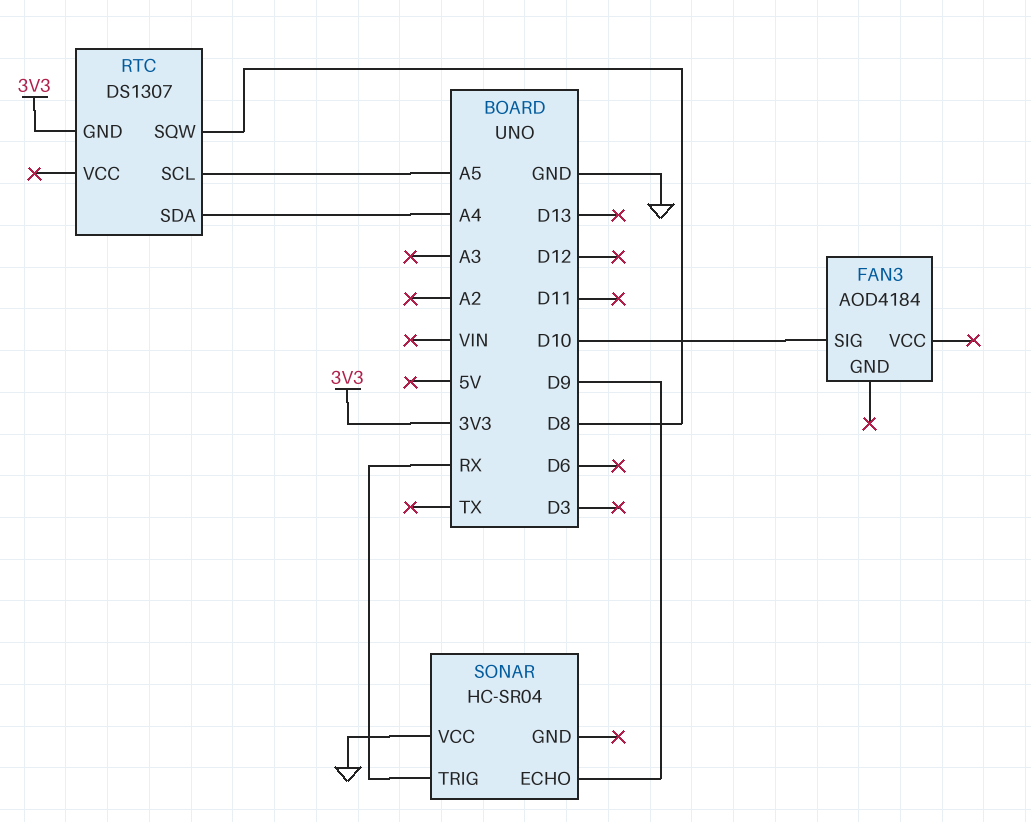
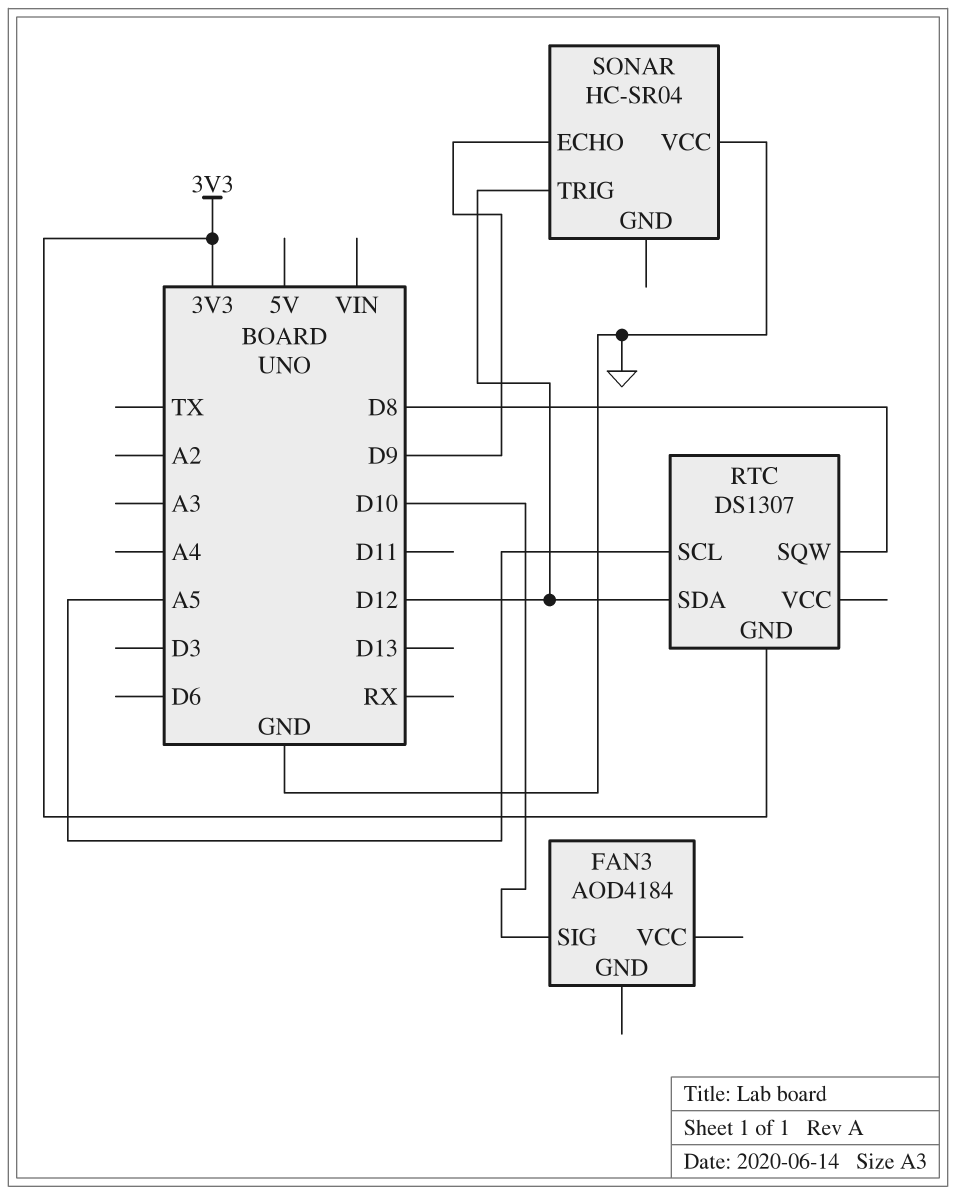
RTC pin SDA: A4 -> D12
SONAR pin TRIG: RX -> D12

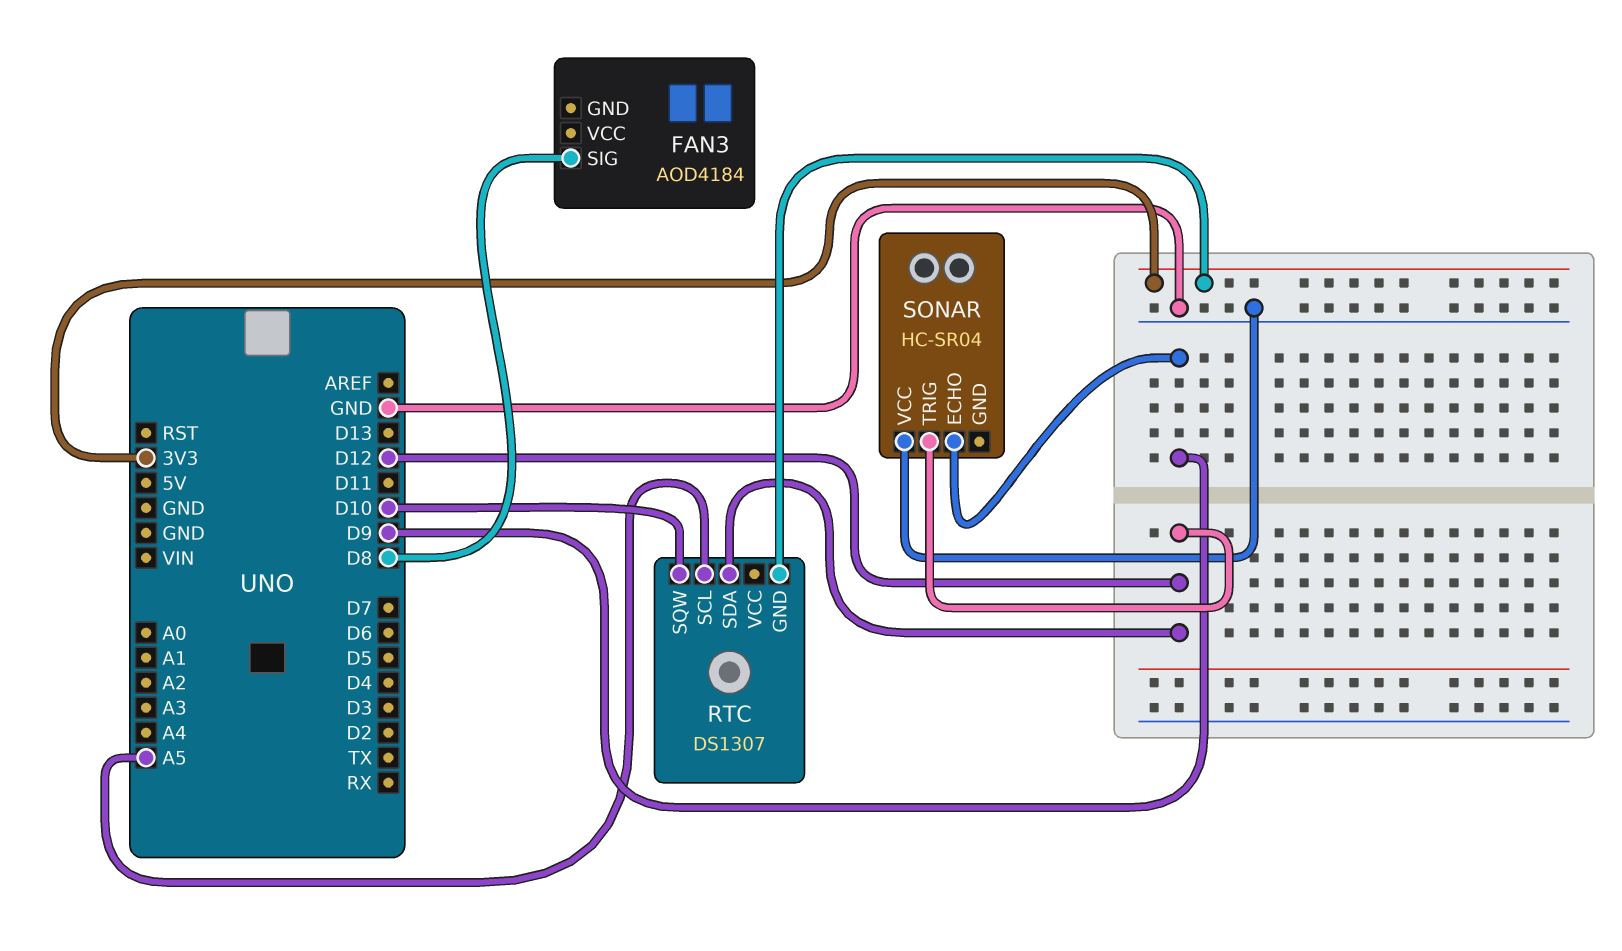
FAN3 pin SIG: D10 -> D8
RTC pin SQW: D8 -> D10

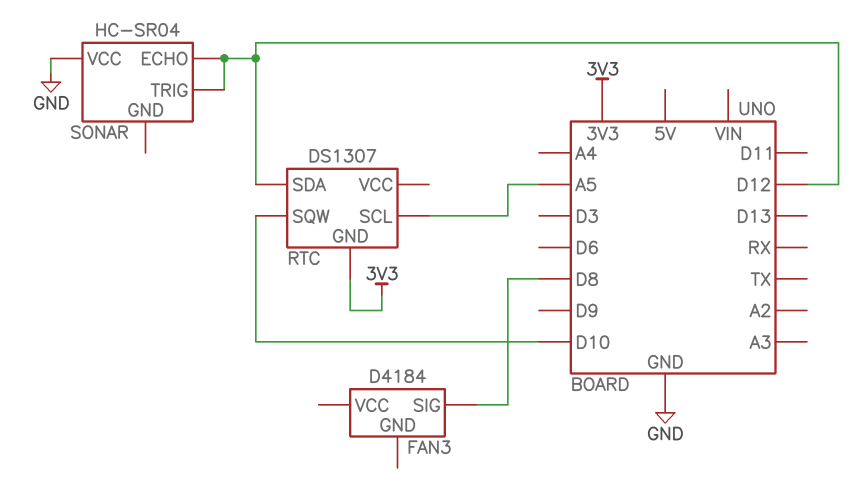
FAN3: AOD4184 -> D4184
SONAR pin ECHO: D9 -> D12

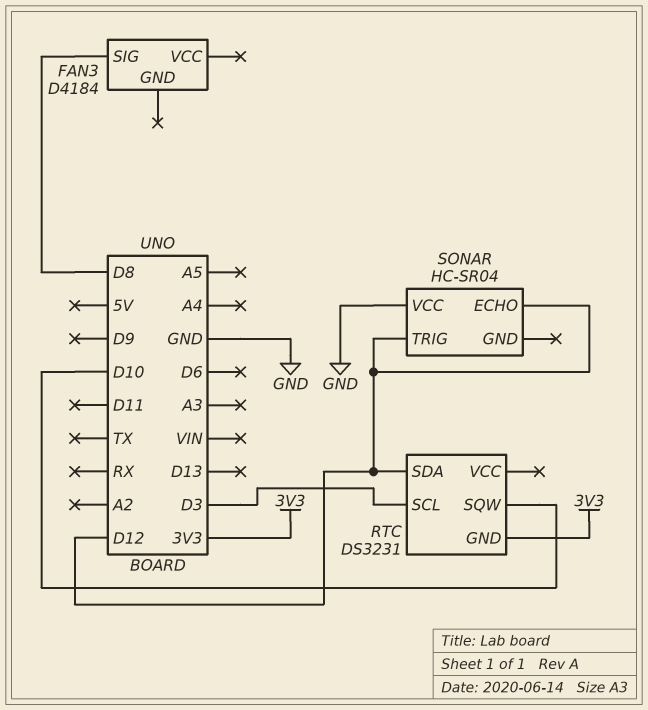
RTC: DS1307 -> DS3231
RTC pin SCL: A5 -> D3

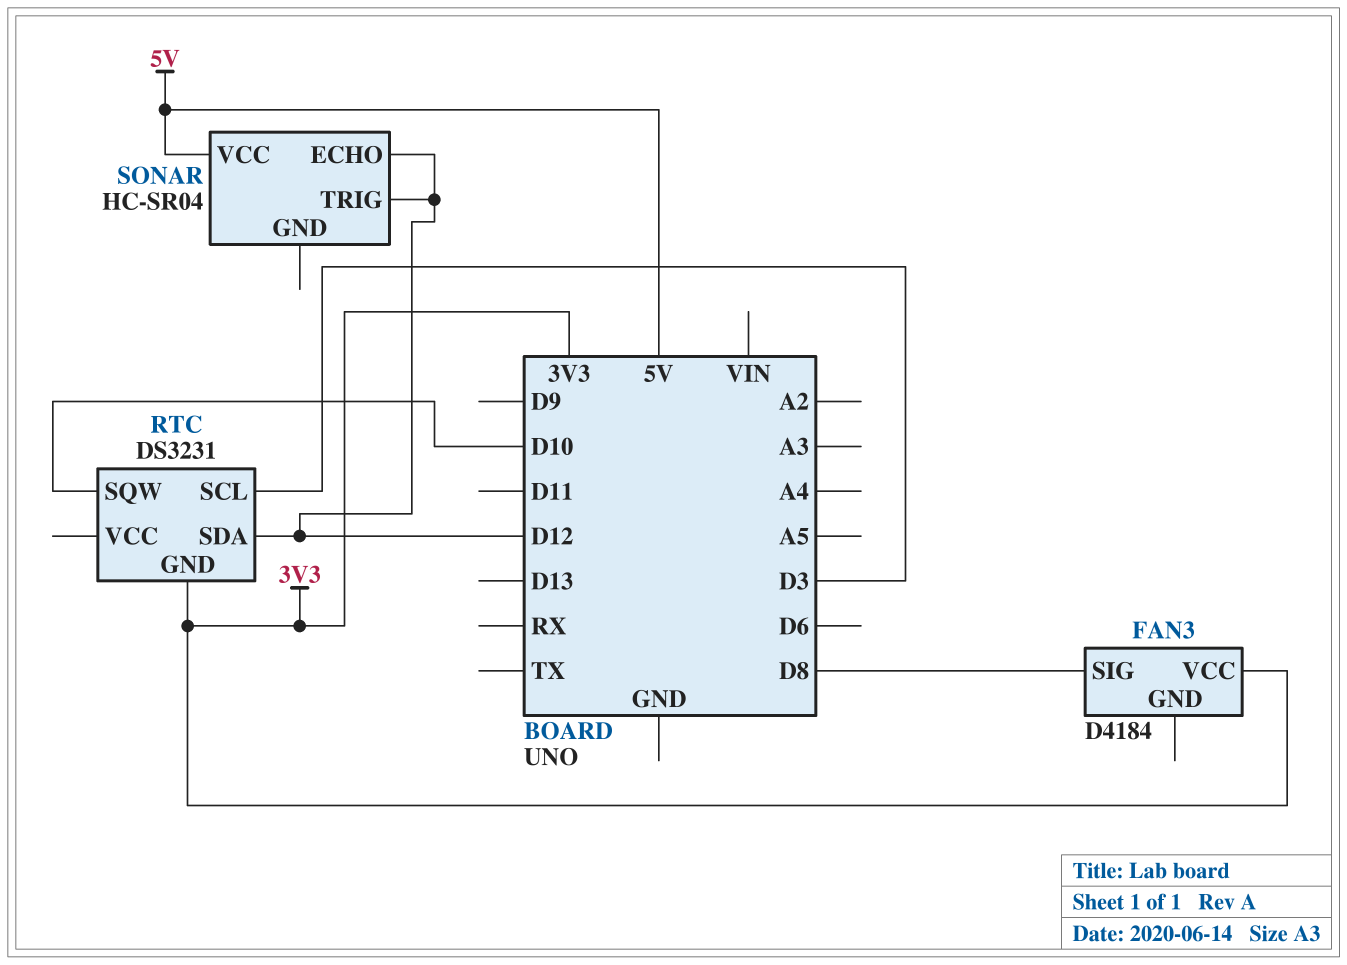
FAN3 pin VCC: none -> 3V3
SONAR pin VCC: GND -> 5V

